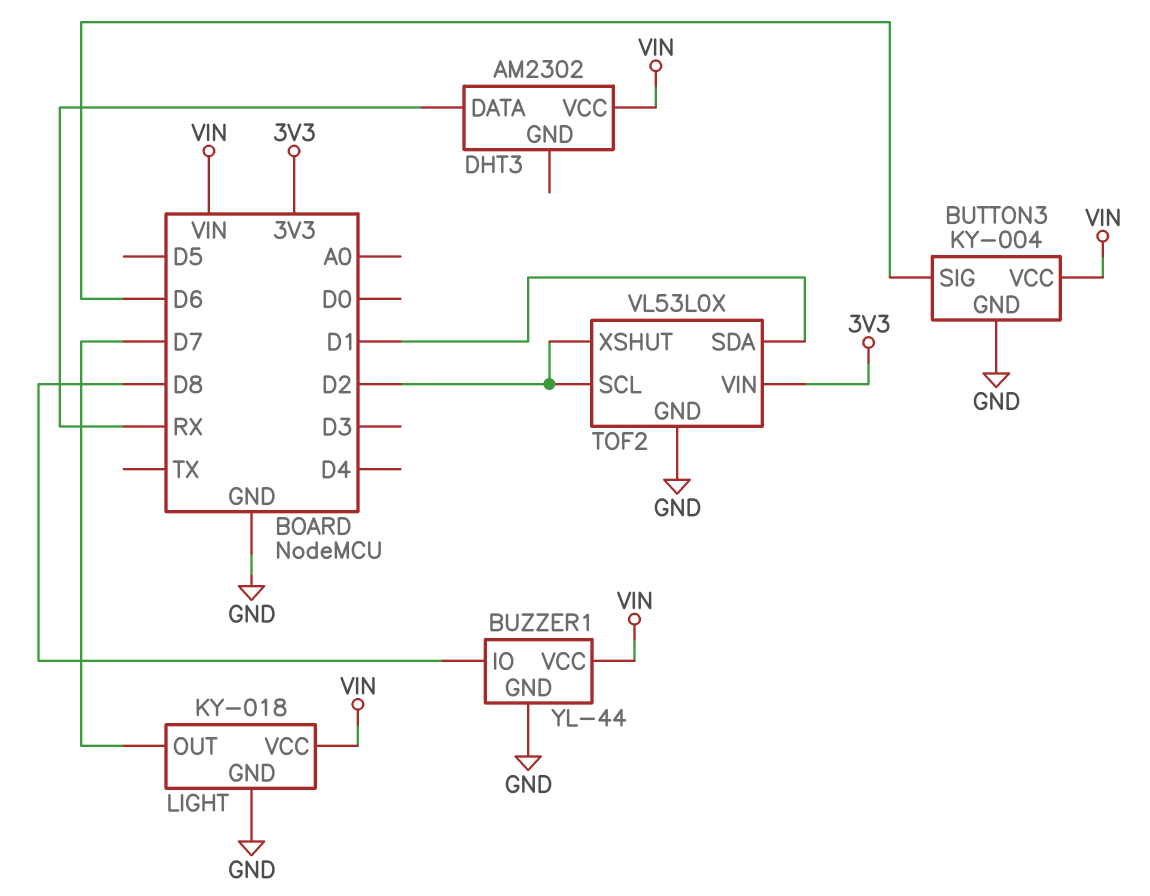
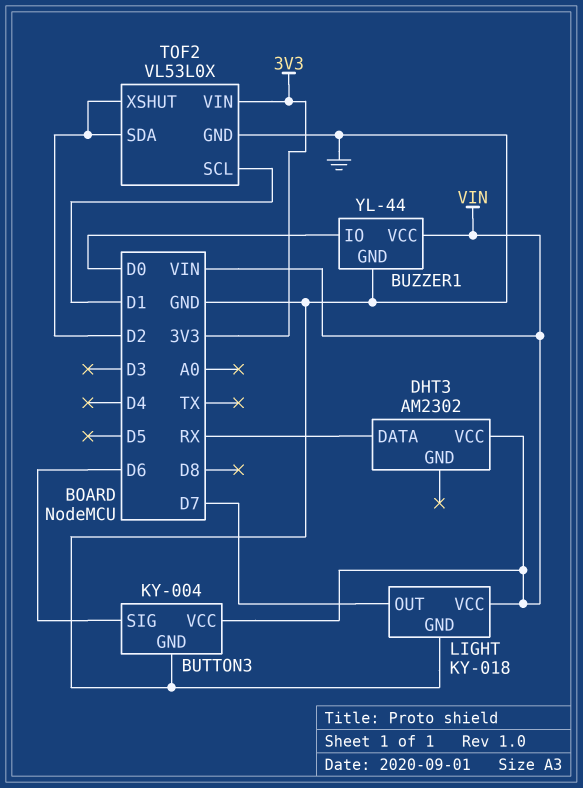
BUZZER1 pin IO: D8 -> D0
TOF2 pin SCL: D2 -> D1
TOF2 pin SDA: D1 -> D2

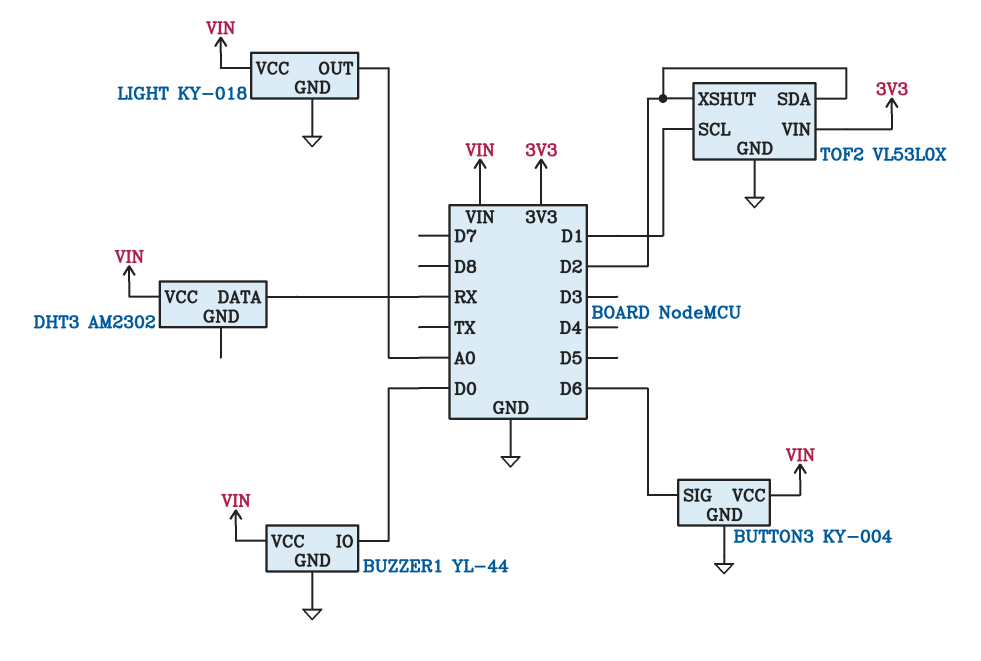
LIGHT pin OUT: D7 -> A0

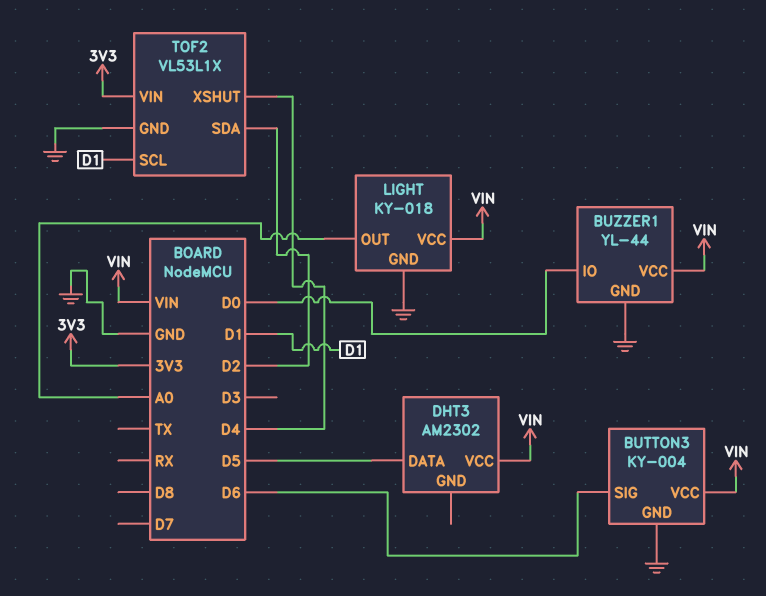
DHT3 pin DATA: RX -> D5
TOF2: VL53L0X -> VL53L1X
TOF2 pin XSHUT: D2 -> D4

